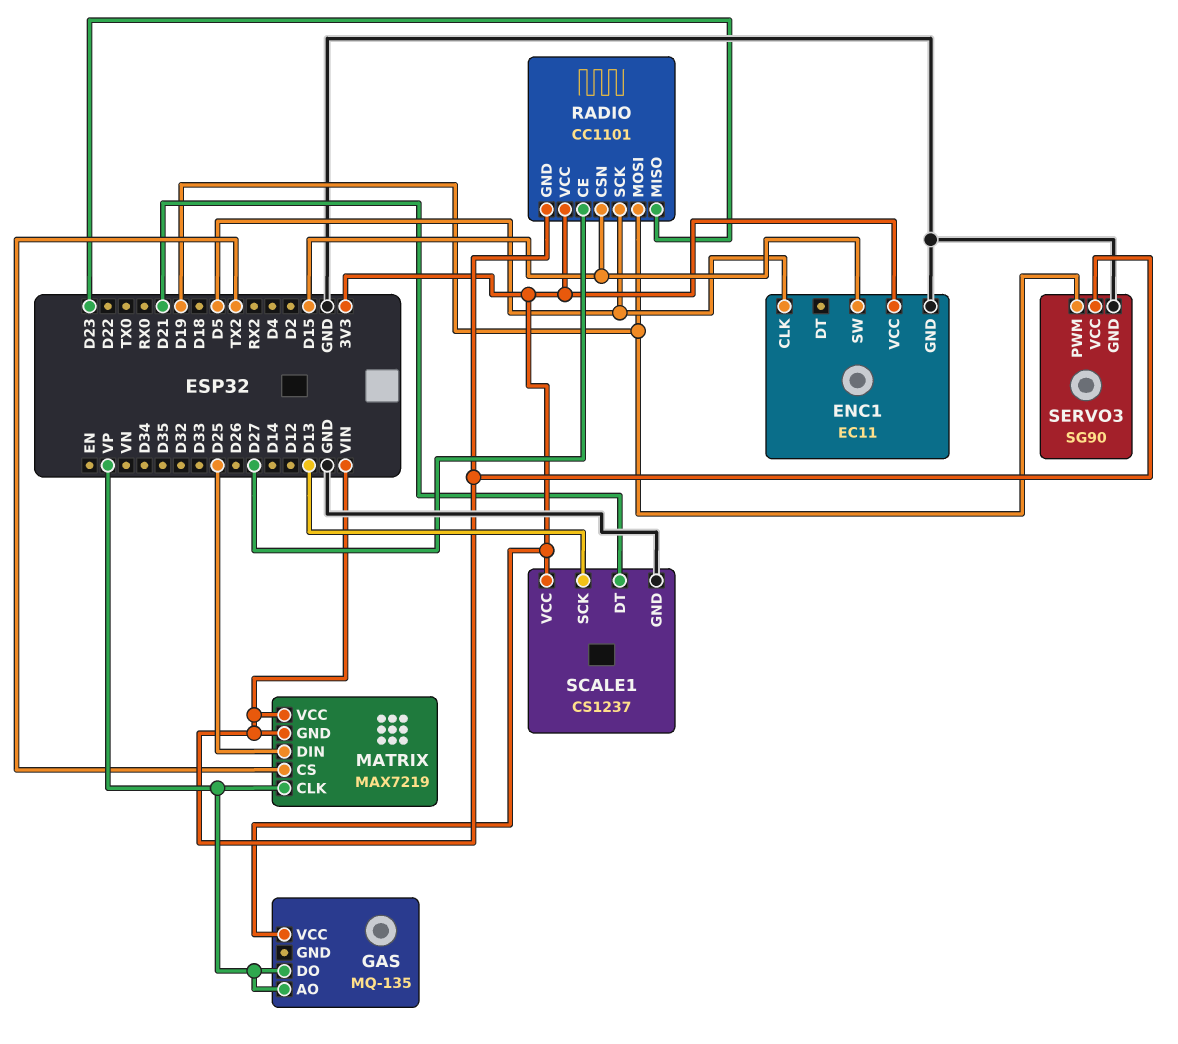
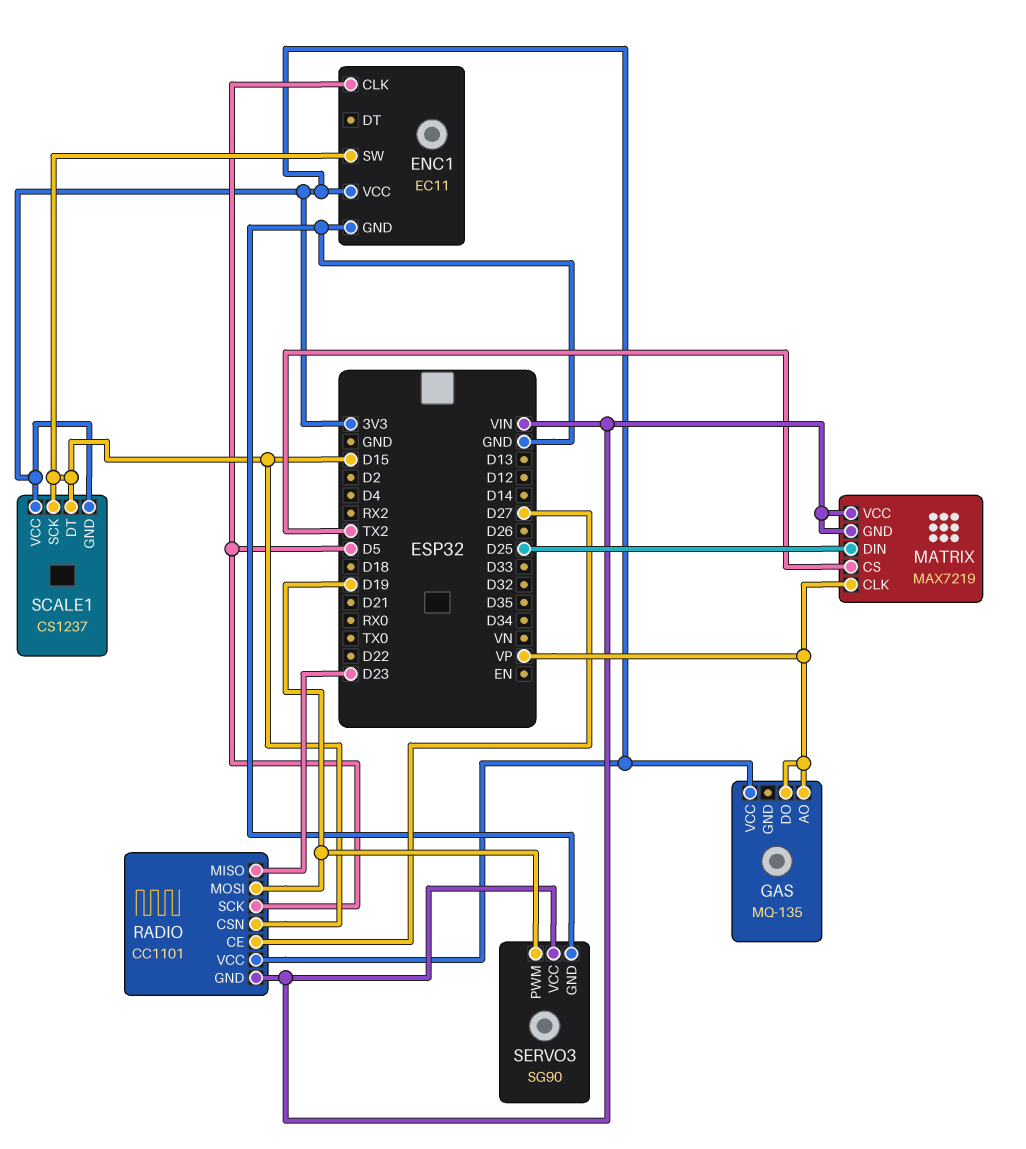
SCALE1 pin DT: D21 -> D15
SCALE1 pin GND: GND -> 3V3
SCALE1 pin SCK: D13 -> D15

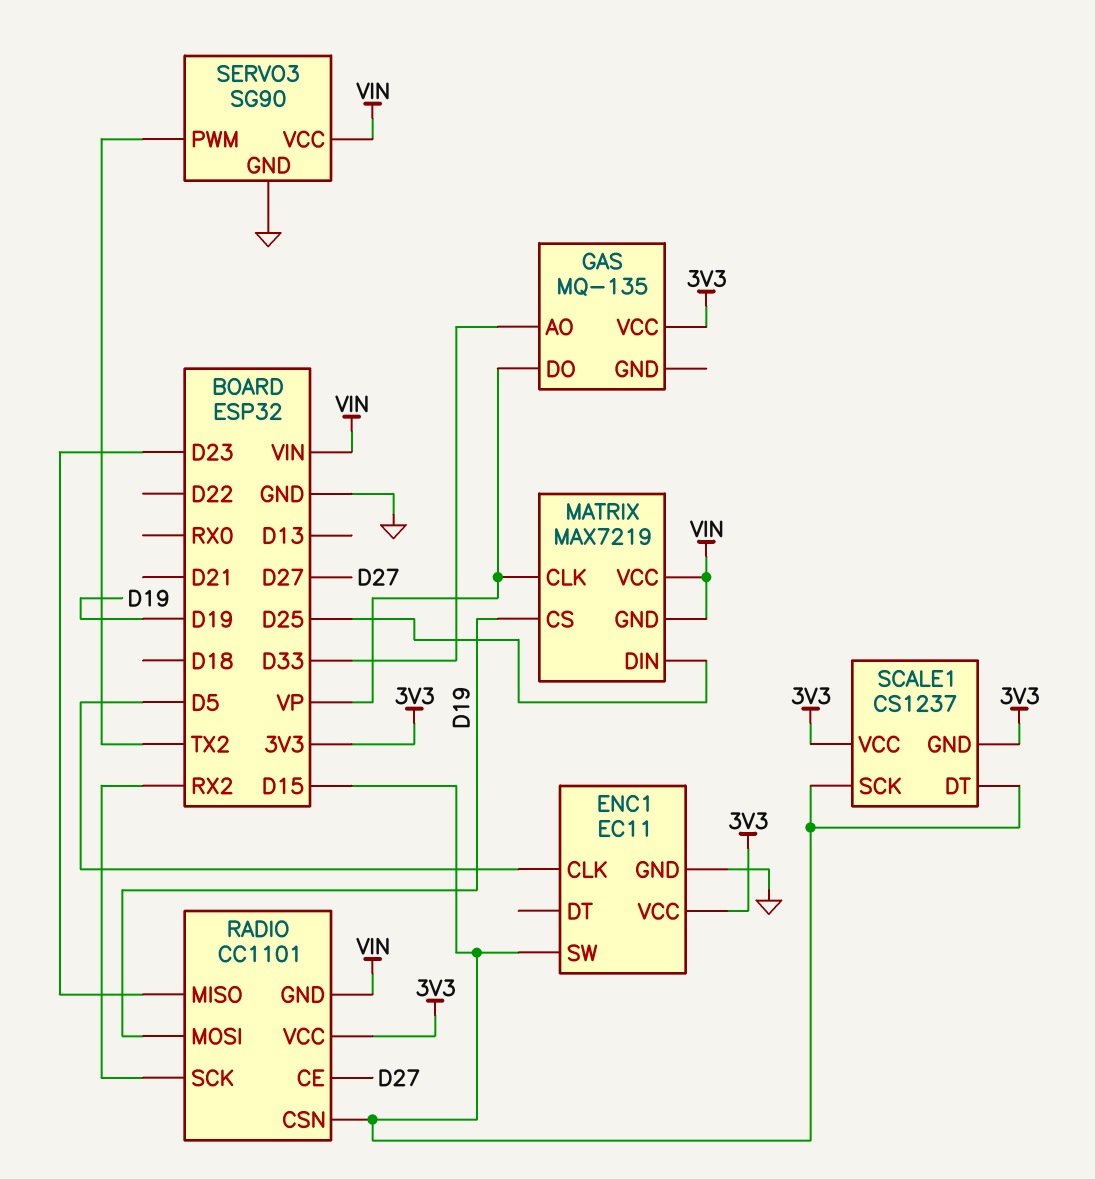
GAS pin AO: VP -> D33
MATRIX pin CS: TX2 -> D19
RADIO pin SCK: D5 -> RX2
SERVO3 pin PWM: D19 -> TX2

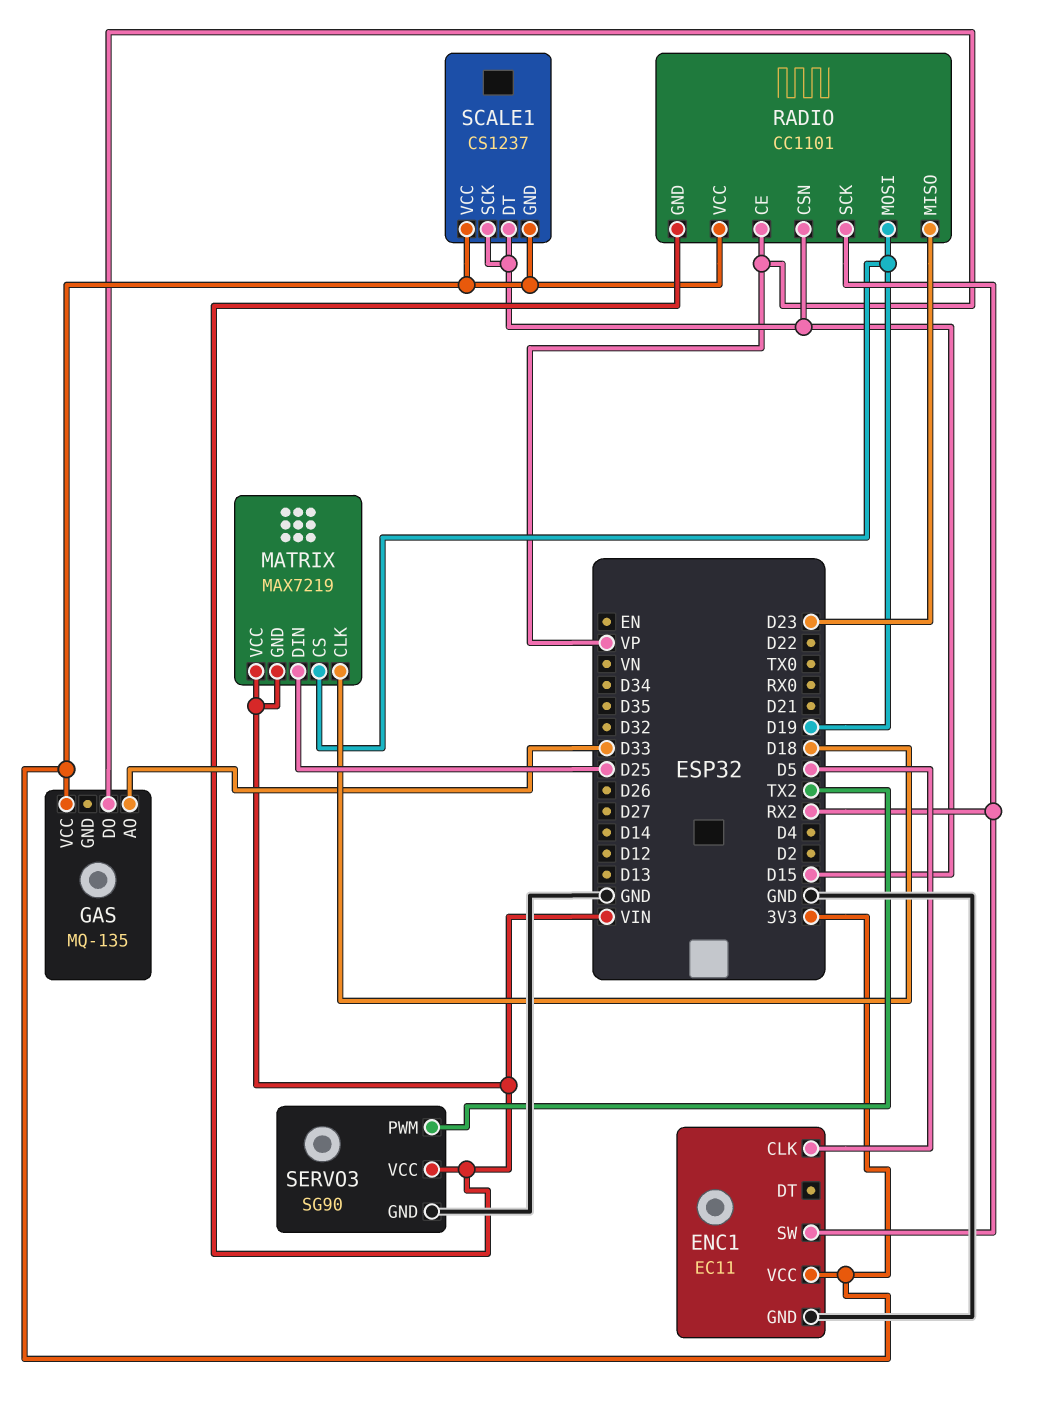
ENC1 pin SW: D15 -> RX2
MATRIX pin CLK: VP -> D18
RADIO pin CE: D27 -> VP

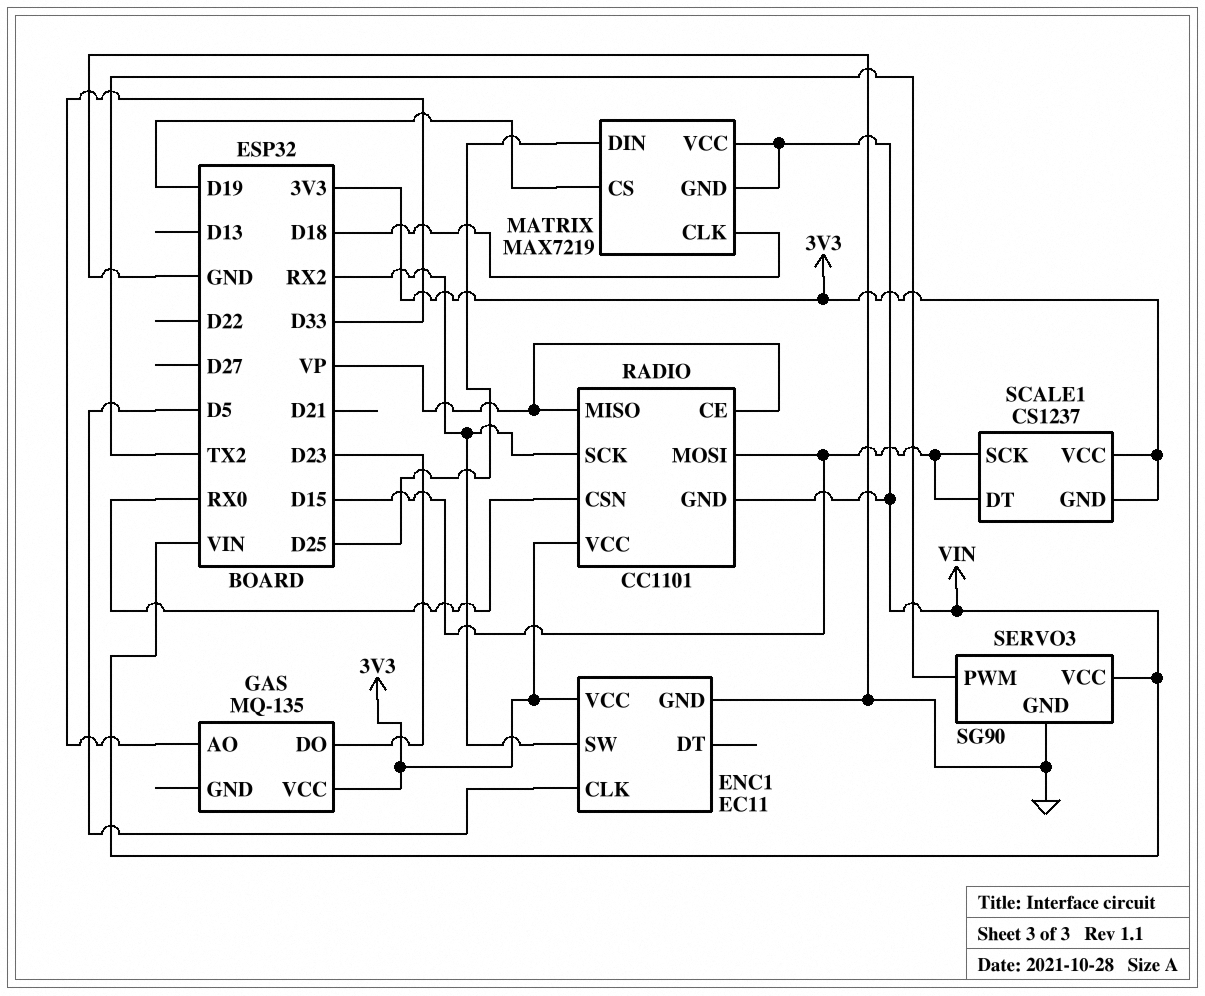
GAS pin DO: VP -> D23
RADIO pin CSN: D15 -> RX0
RADIO pin MISO: D23 -> VP
RADIO pin MOSI: D19 -> D15

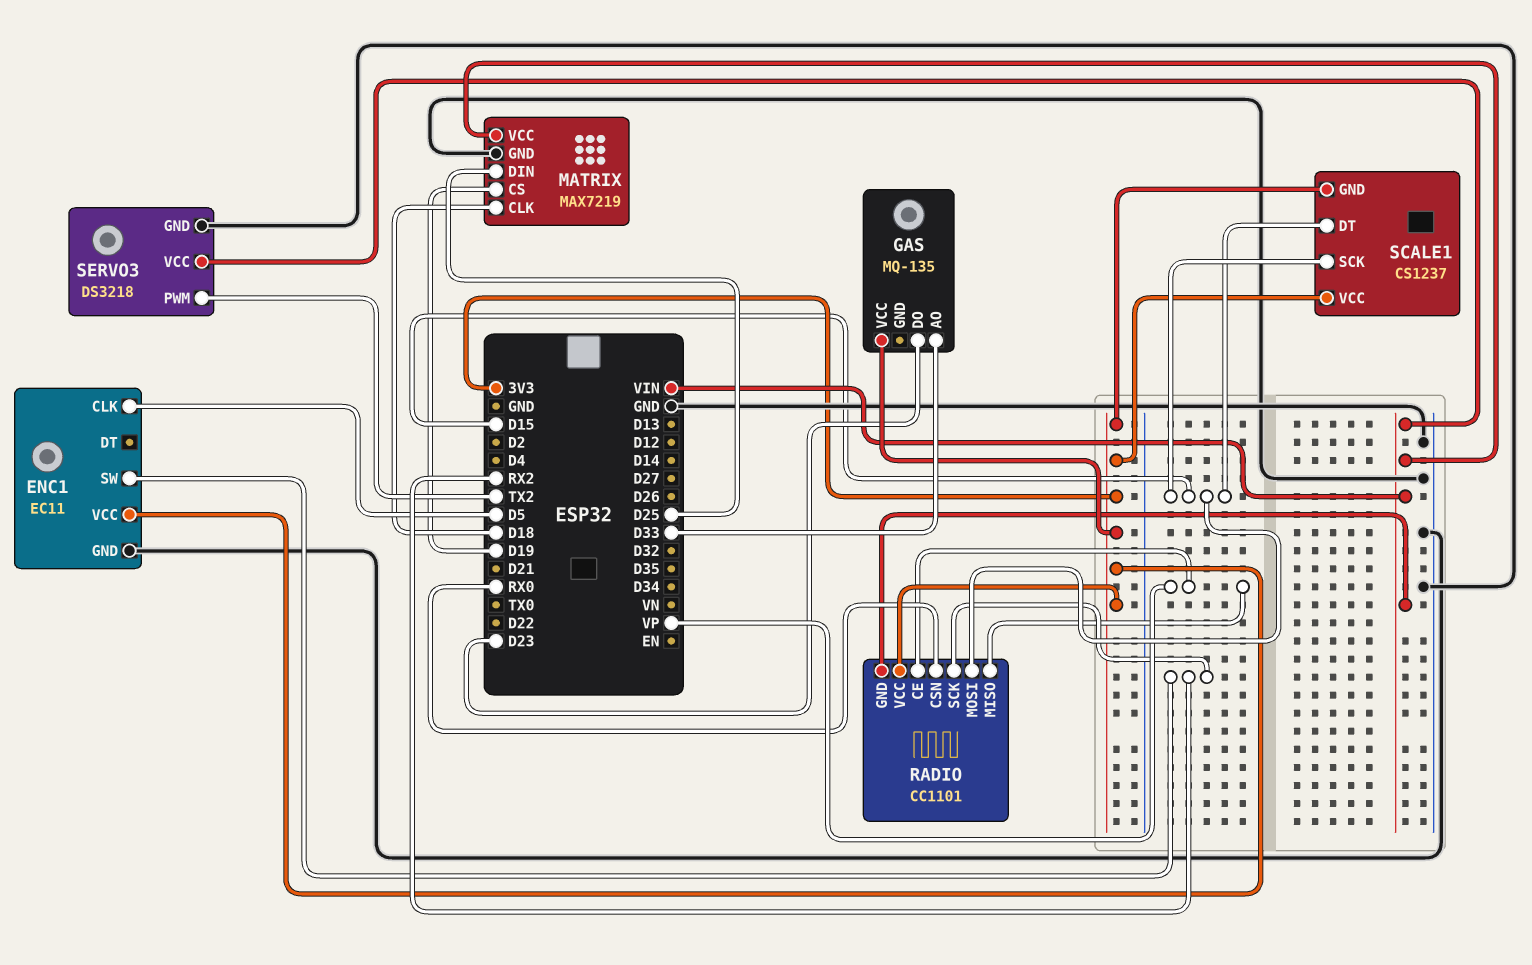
MATRIX pin GND: VIN -> GND
SERVO3: SG90 -> DS3218

